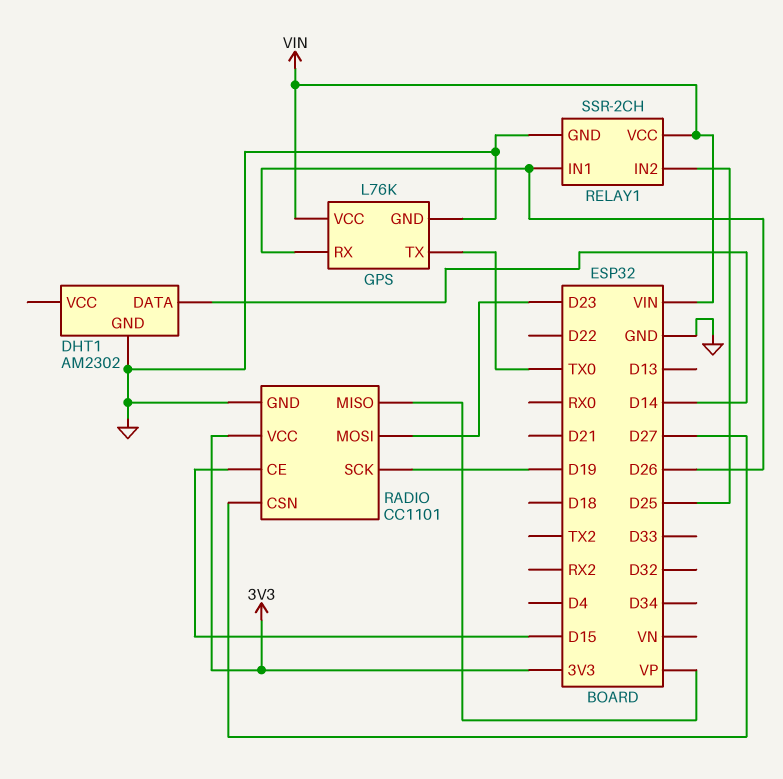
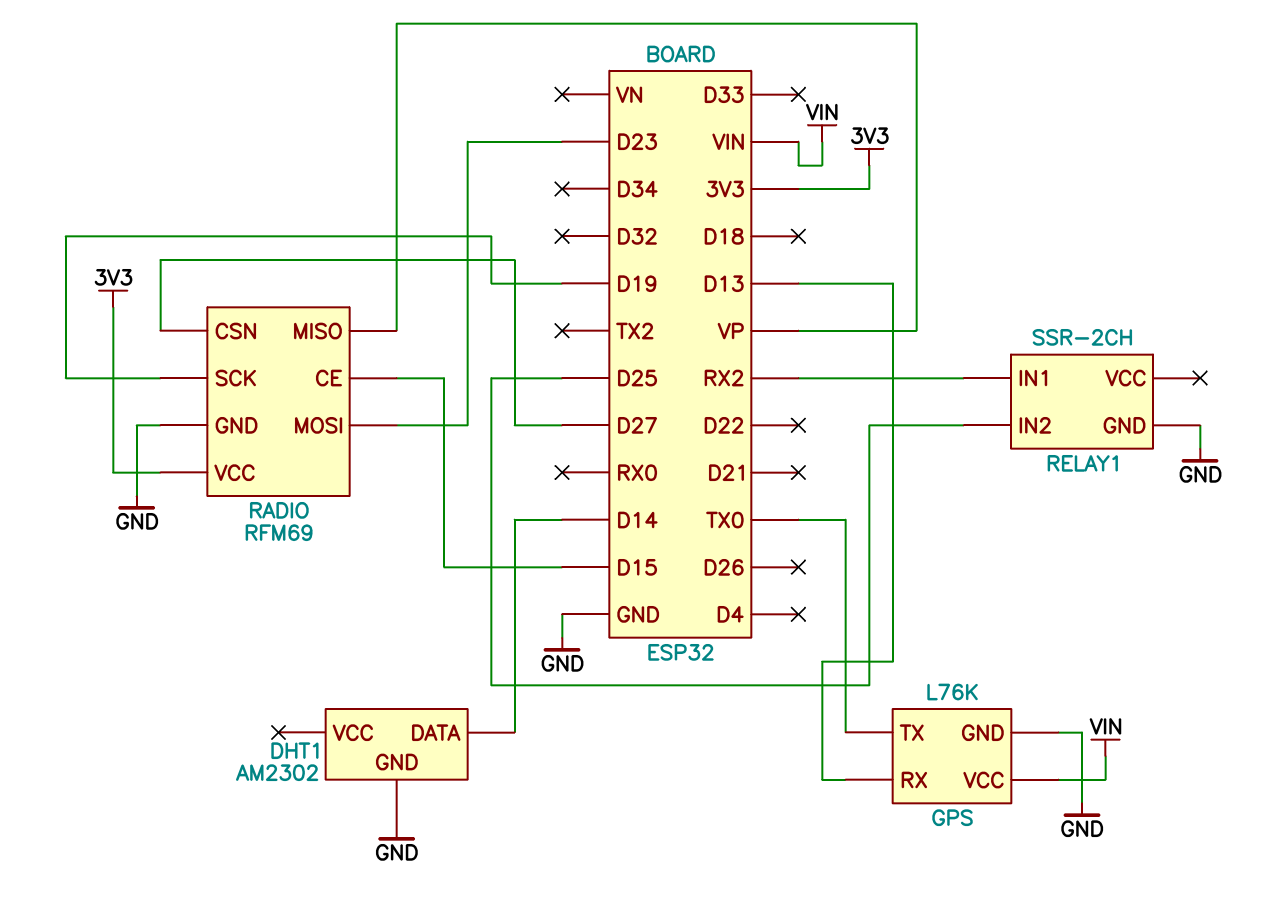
GPS pin RX: D26 -> D13
RADIO: CC1101 -> RFM69
RELAY1 pin IN1: D26 -> RX2
RELAY1 pin VCC: VIN -> none

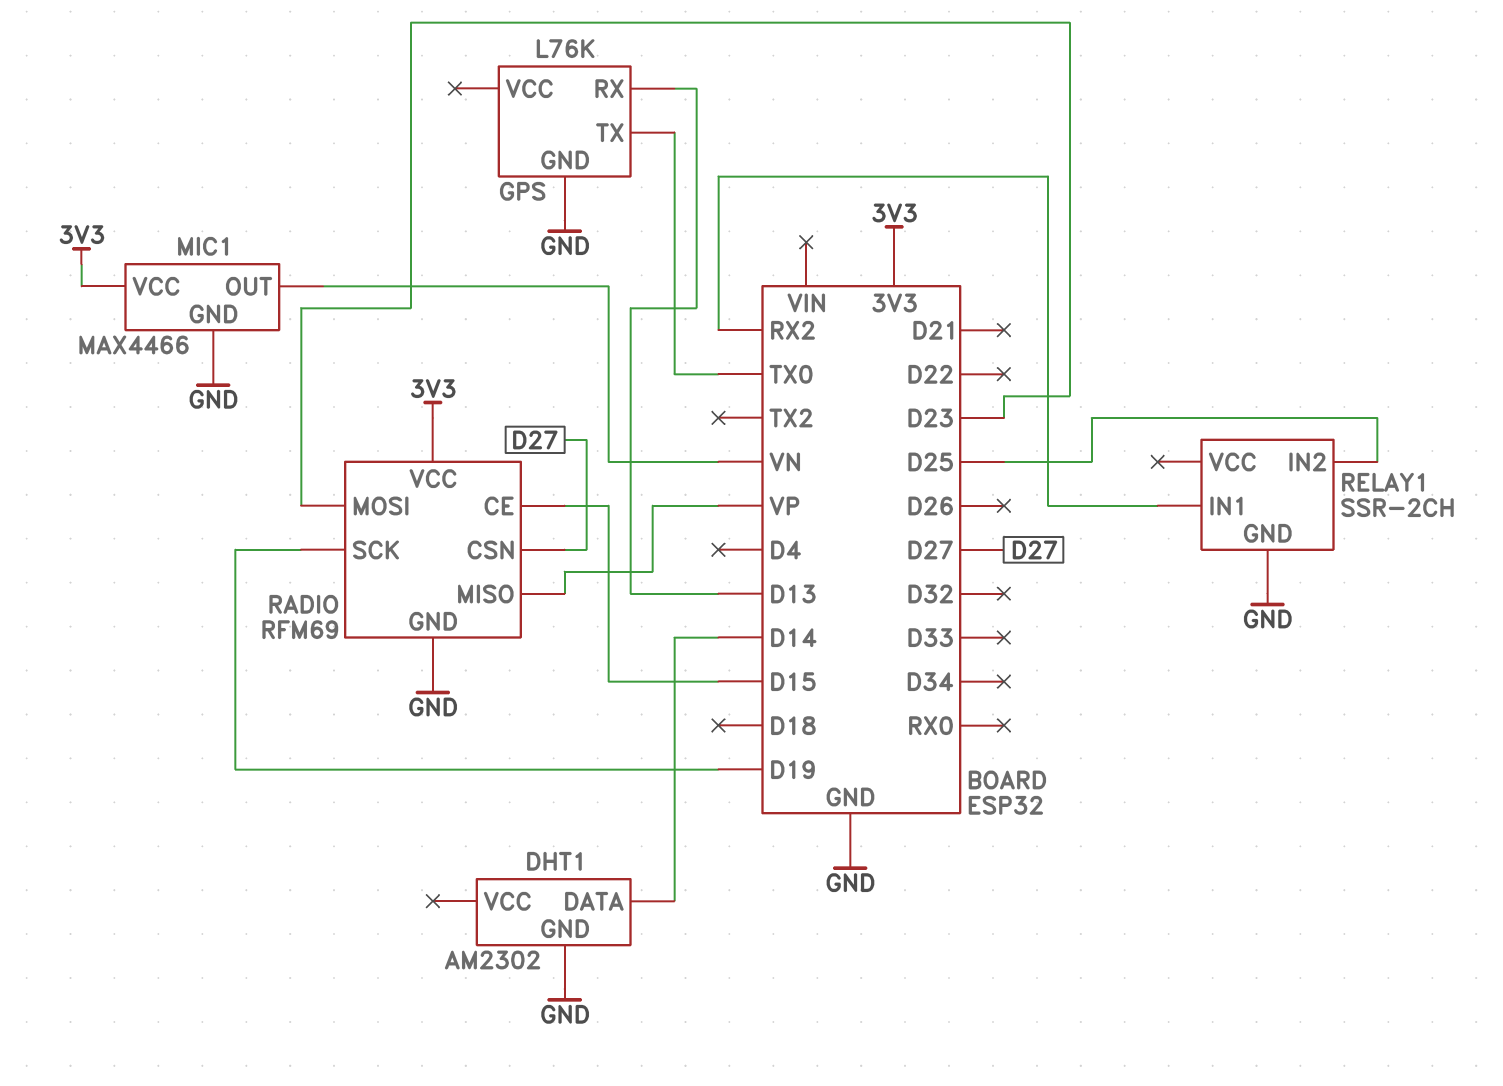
GPS pin VCC: VIN -> none
MIC1: none -> MAX4466
MIC1 pin GND: none -> GND
MIC1 pin OUT: none -> VN
MIC1 pin VCC: none -> 3V3

